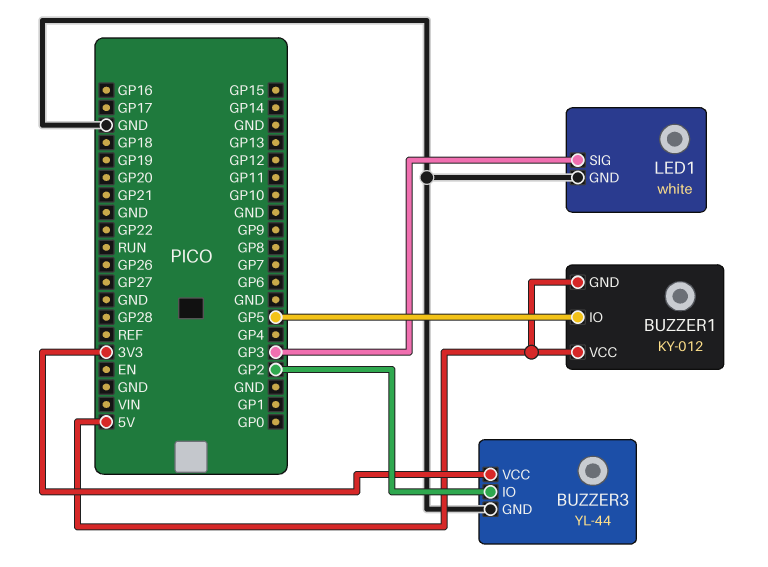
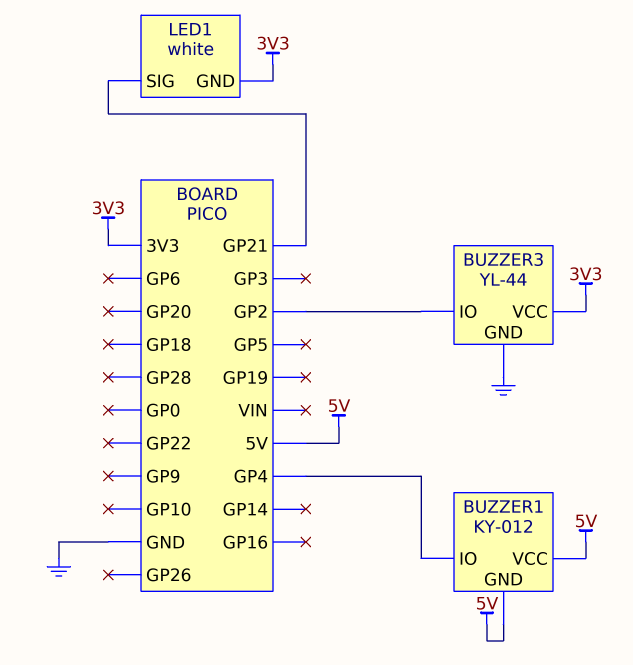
BUZZER1 pin IO: GP5 -> GP4
LED1 pin GND: GND -> 3V3
LED1 pin SIG: GP3 -> GP21

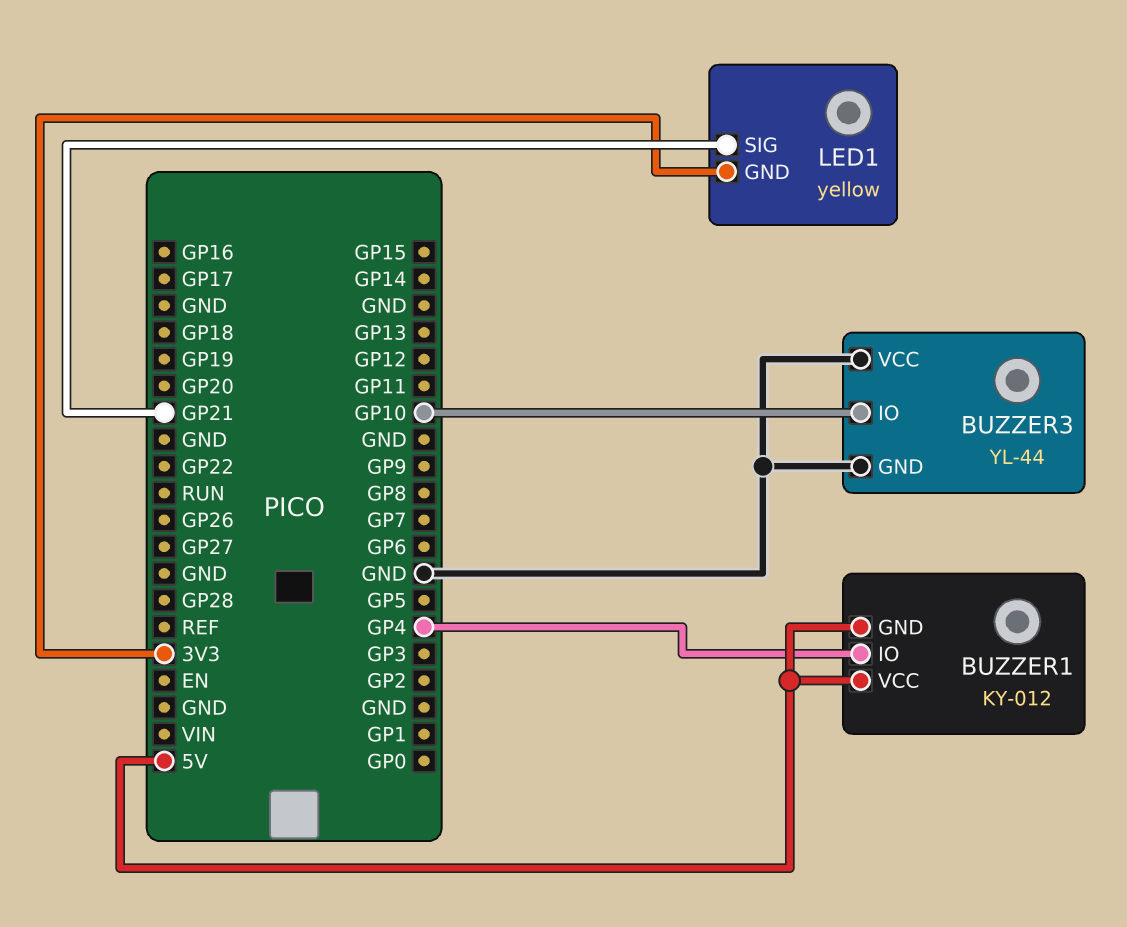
BUZZER3 pin IO: GP2 -> GP10
BUZZER3 pin VCC: 3V3 -> GND
LED1: white -> yellow

